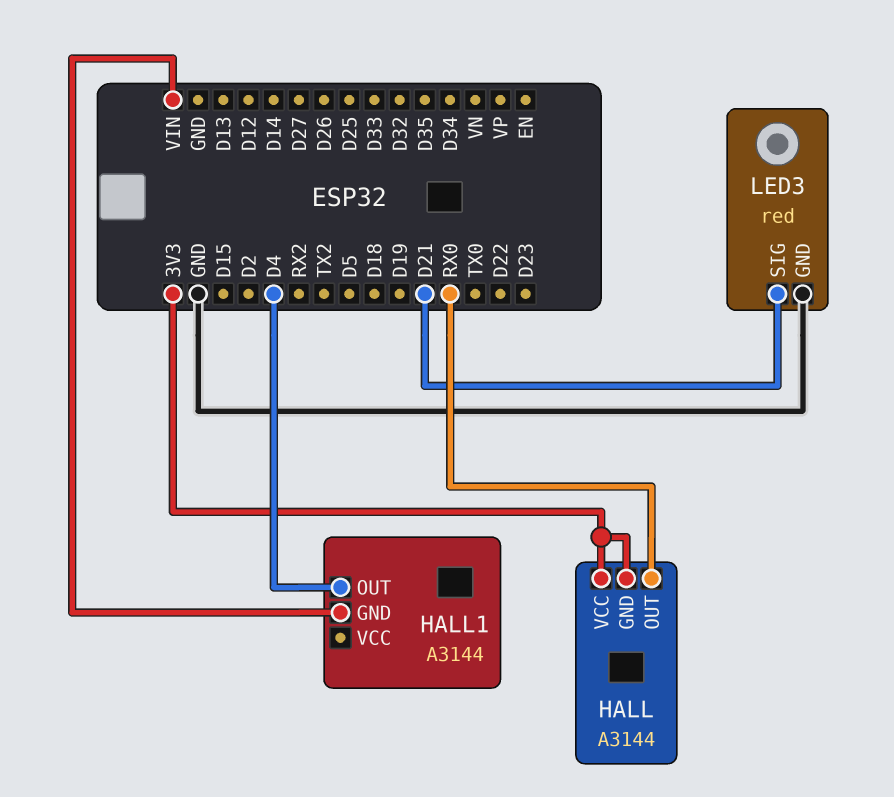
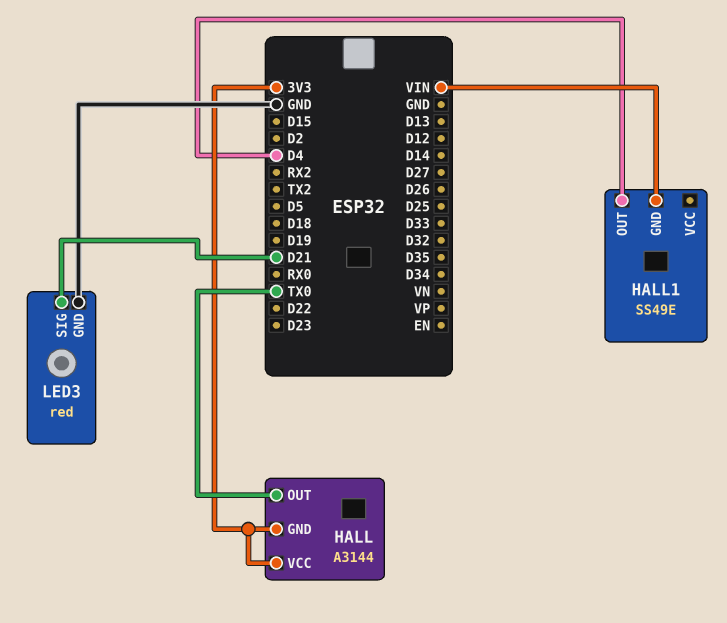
HALL pin OUT: RX0 -> TX0
HALL1: A3144 -> SS49E

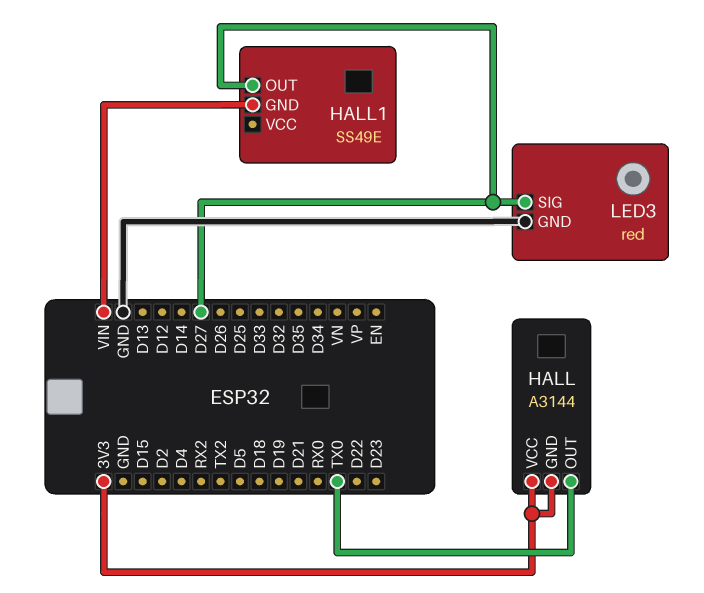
HALL1 pin OUT: D4 -> D27
LED3 pin SIG: D21 -> D27

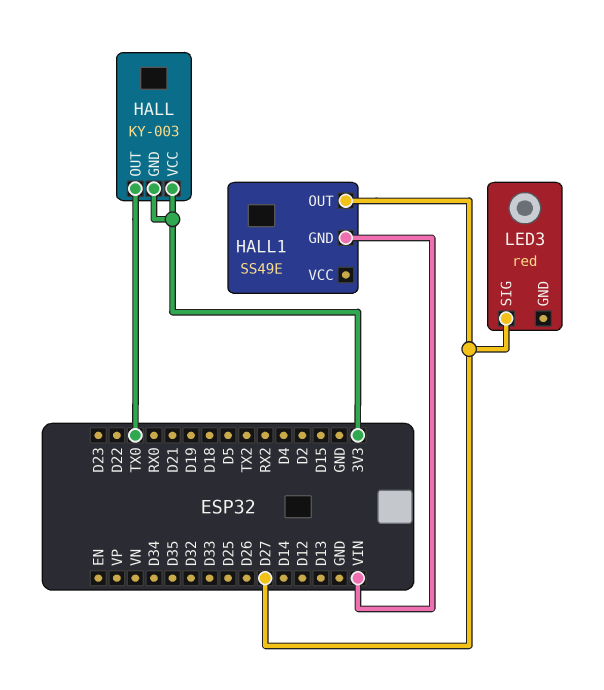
HALL: A3144 -> KY-003
LED3 pin GND: GND -> none

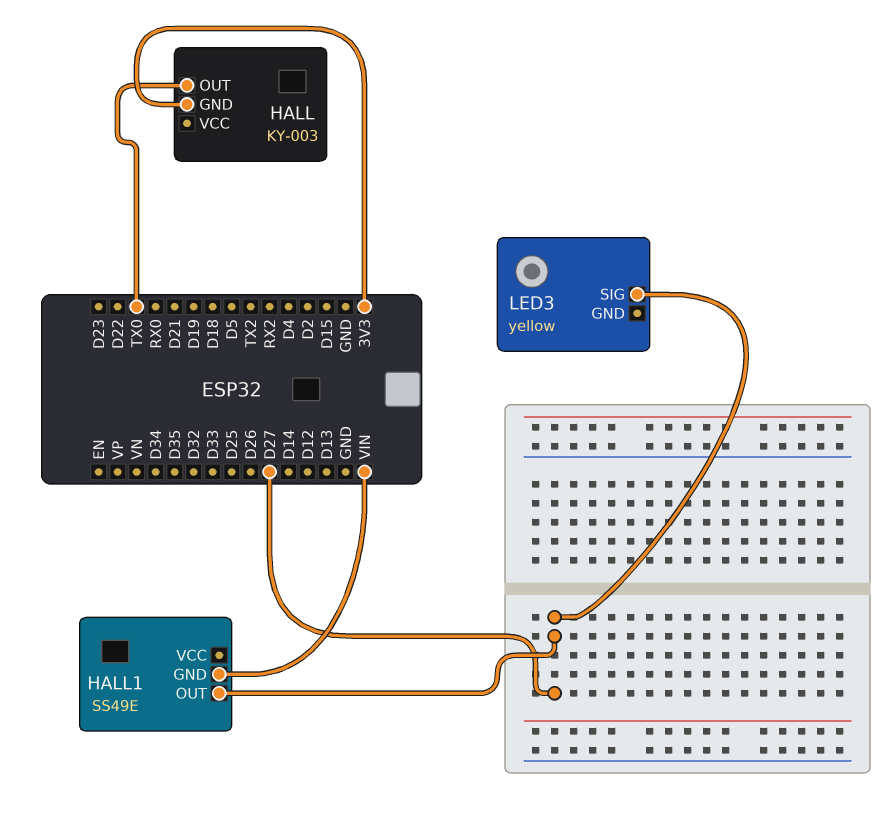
HALL pin VCC: 3V3 -> none
LED3: red -> yellow

